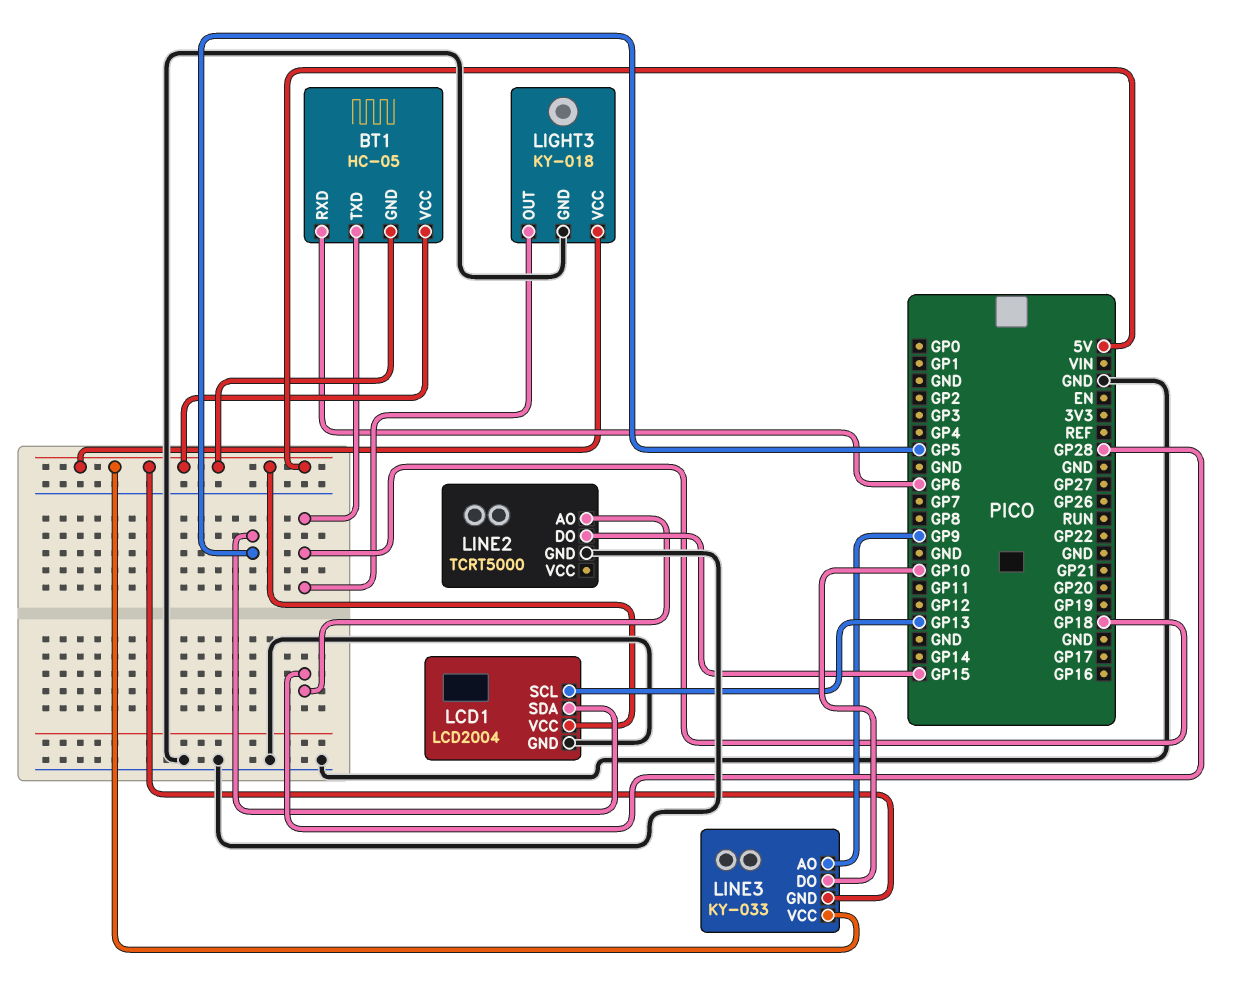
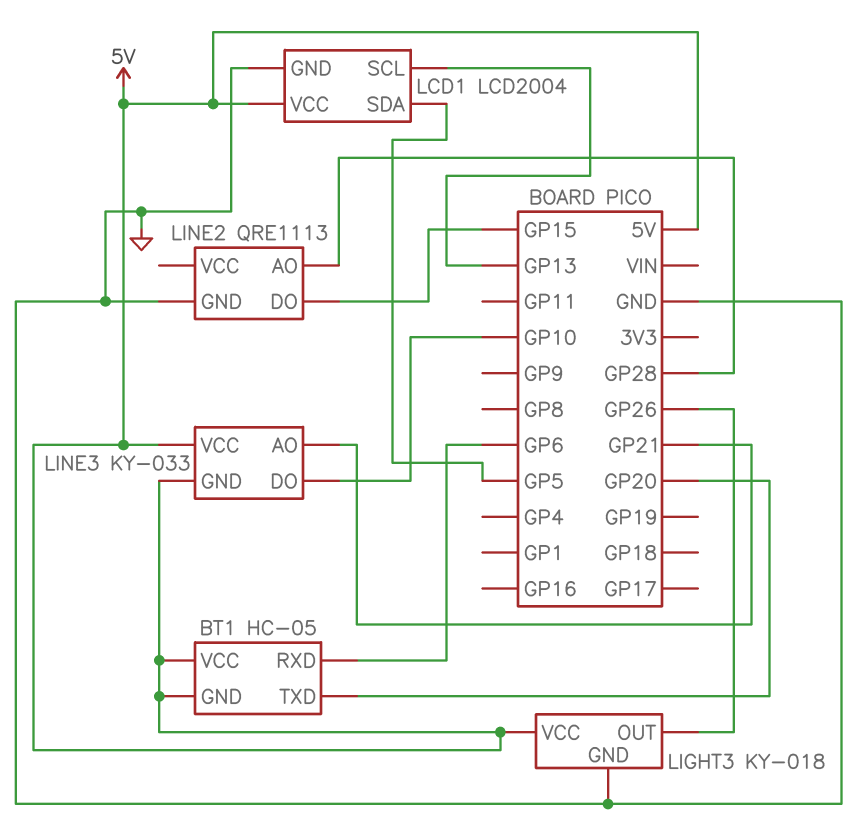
BT1 pin TXD: GP18 -> GP20
LIGHT3 pin OUT: GP18 -> GP26
LINE2: TCRT5000 -> QRE1113
LINE3 pin AO: GP9 -> GP21

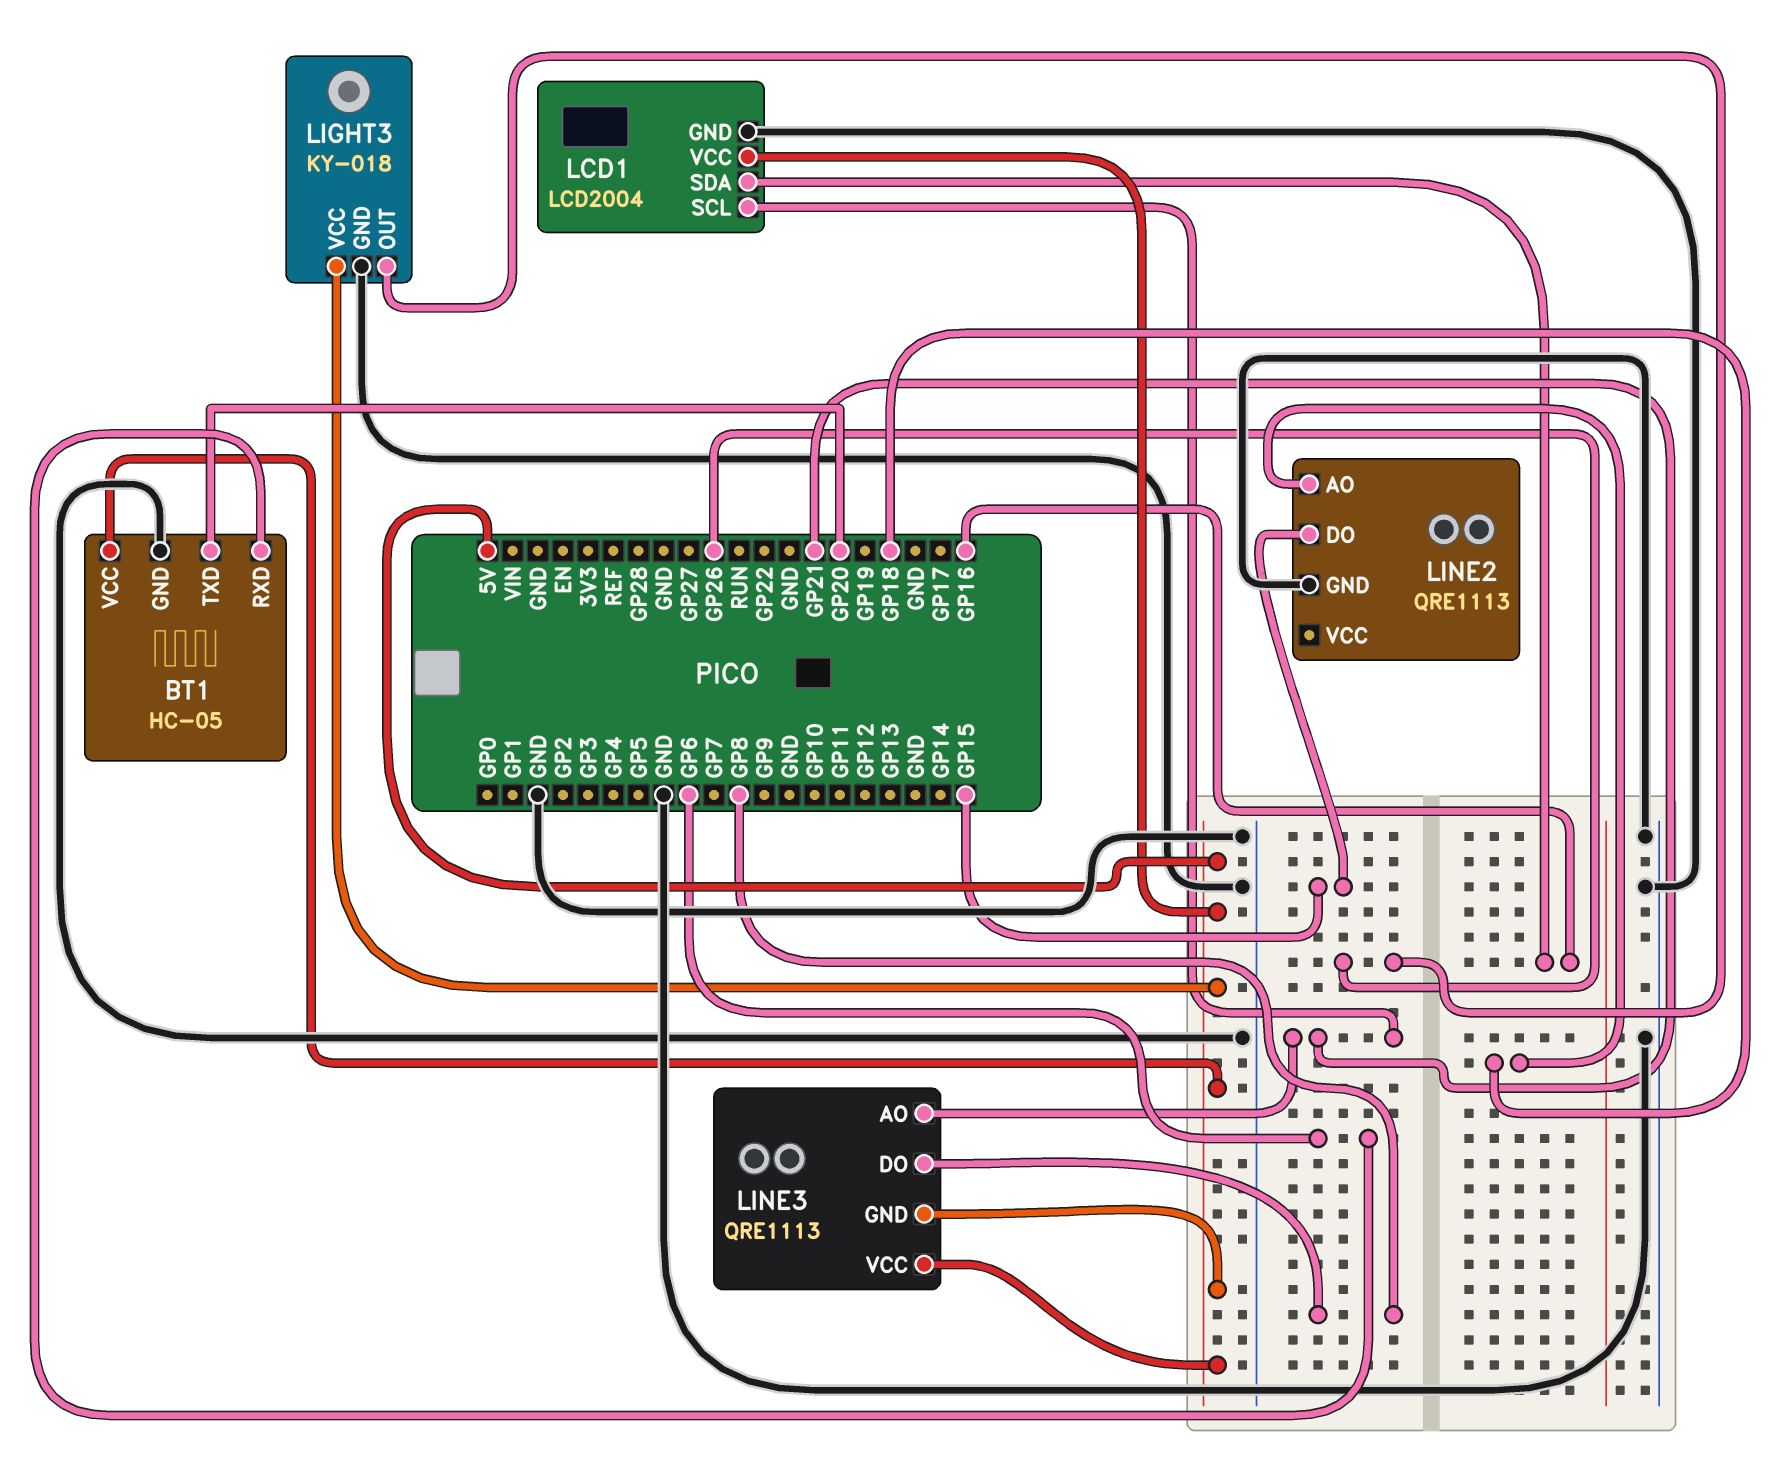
BT1 pin GND: 5V -> GND
LCD1 pin SCL: GP13 -> GP21
LCD1 pin SDA: GP5 -> GP16
LINE2 pin AO: GP28 -> GP18
LINE3: KY-033 -> QRE1113
LINE3 pin DO: GP10 -> GP8

